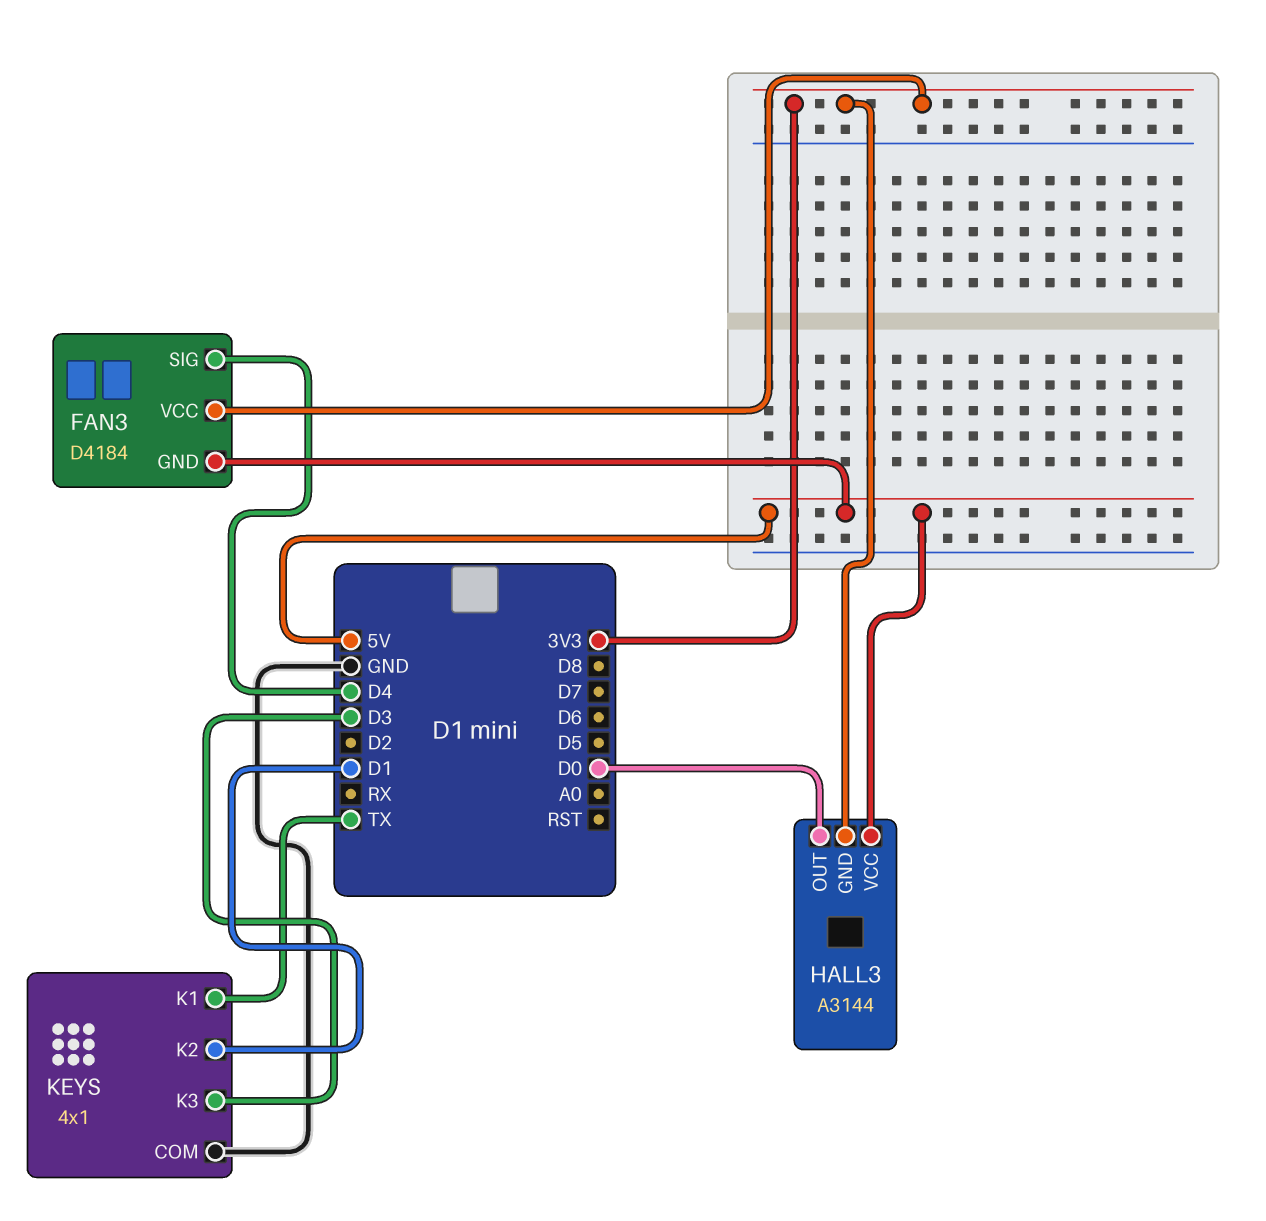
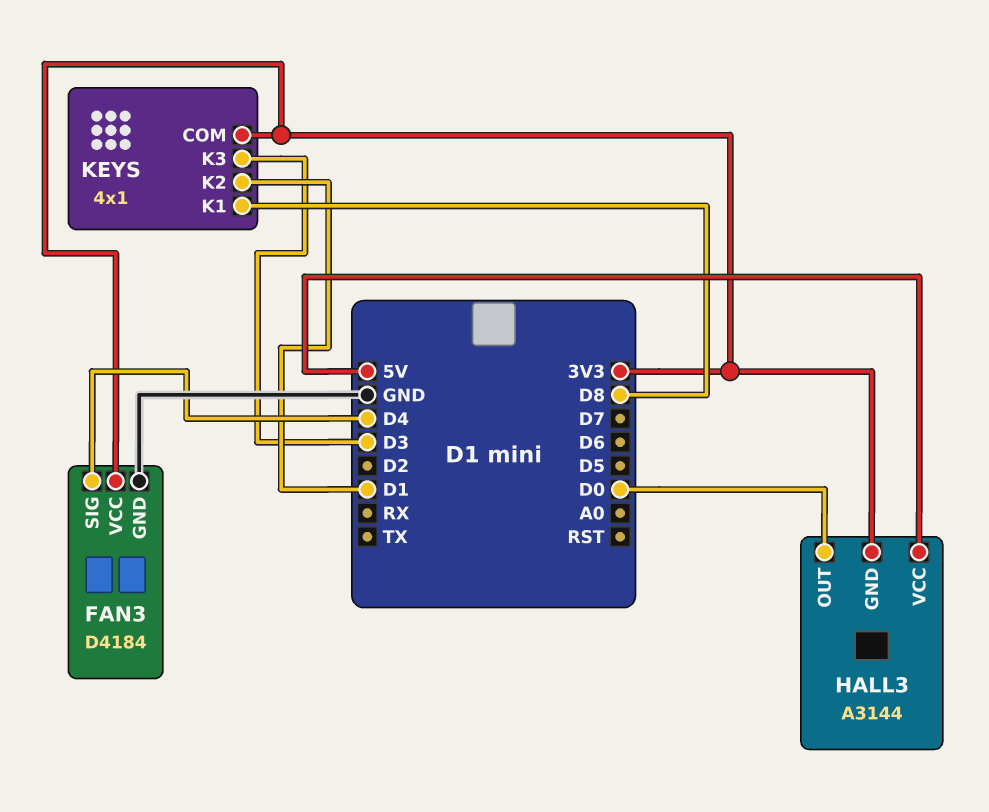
FAN3 pin GND: 5V -> GND
KEYS pin COM: GND -> 3V3
KEYS pin K1: TX -> D8

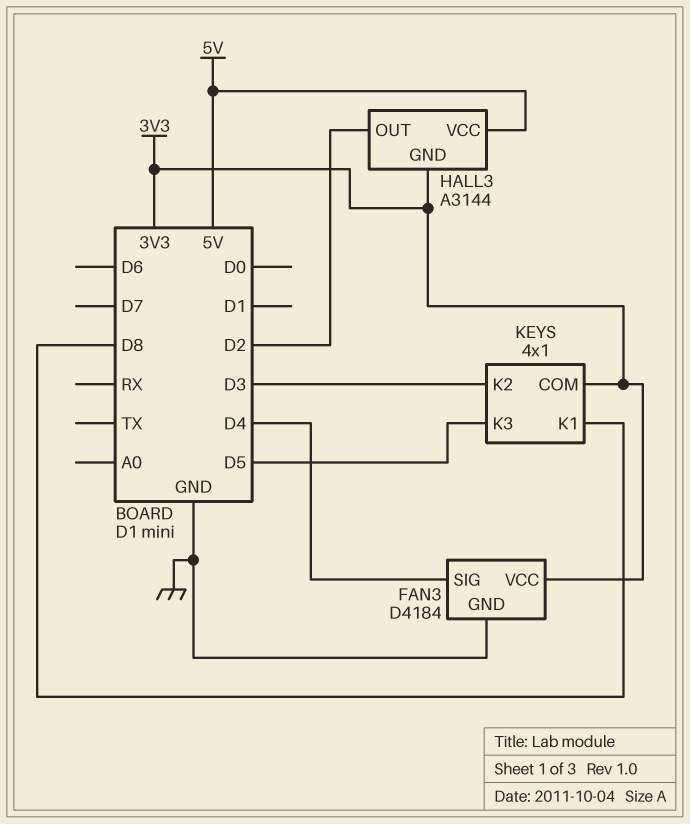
HALL3 pin OUT: D0 -> D2
KEYS pin K2: D1 -> D3
KEYS pin K3: D3 -> D5

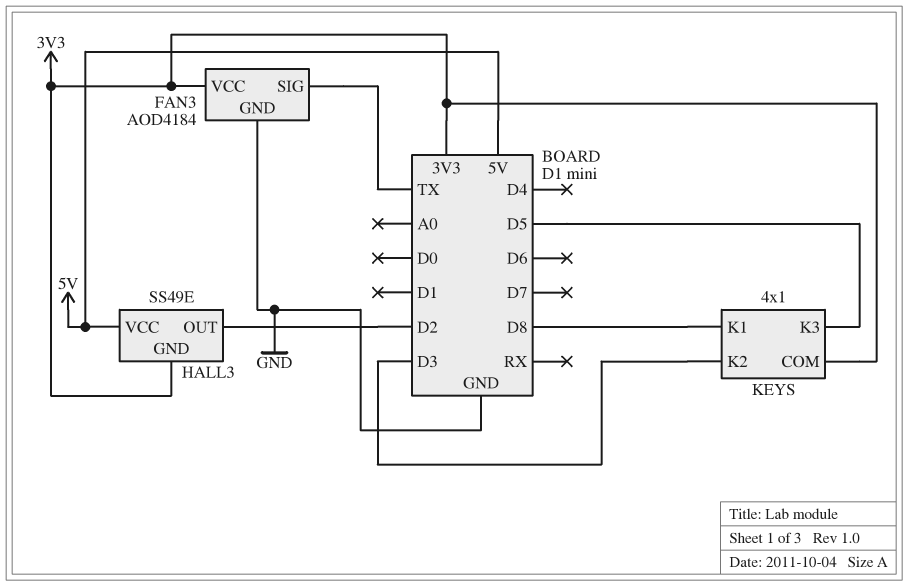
FAN3: D4184 -> AOD4184
FAN3 pin SIG: D4 -> TX
HALL3: A3144 -> SS49E

